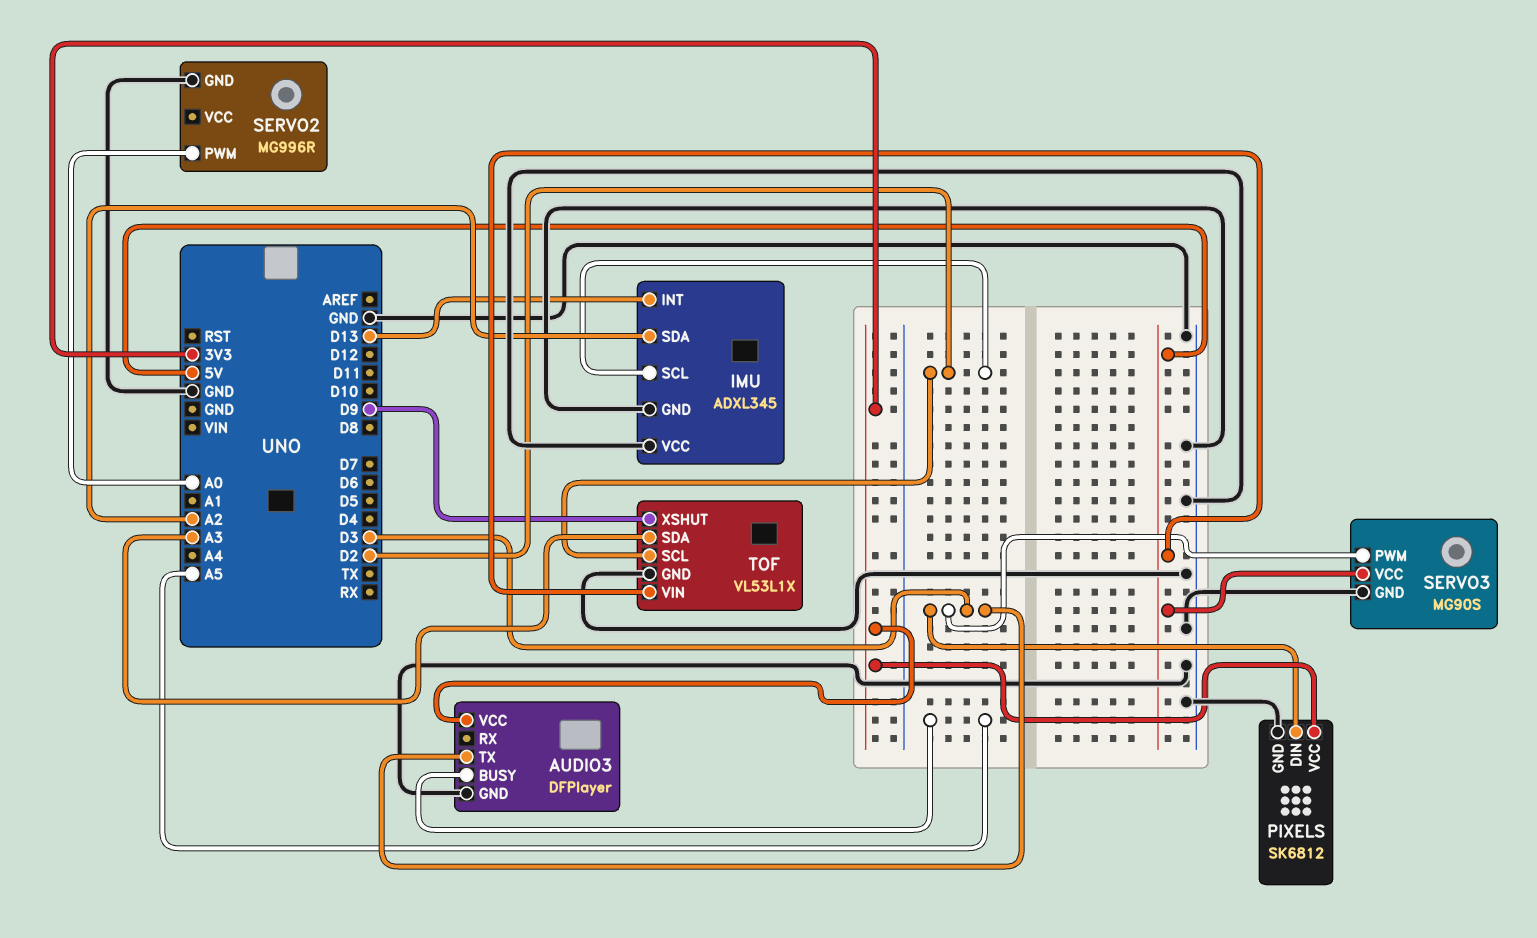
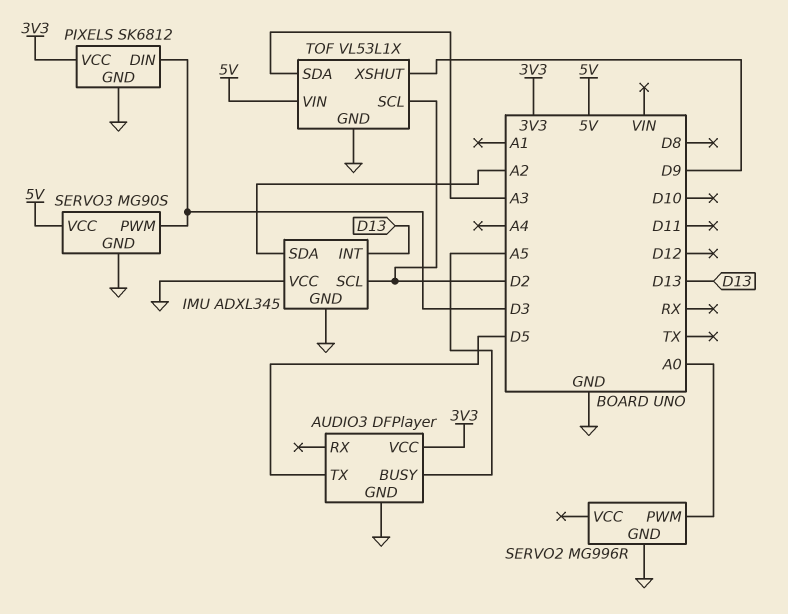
AUDIO3 pin TX: D3 -> D5

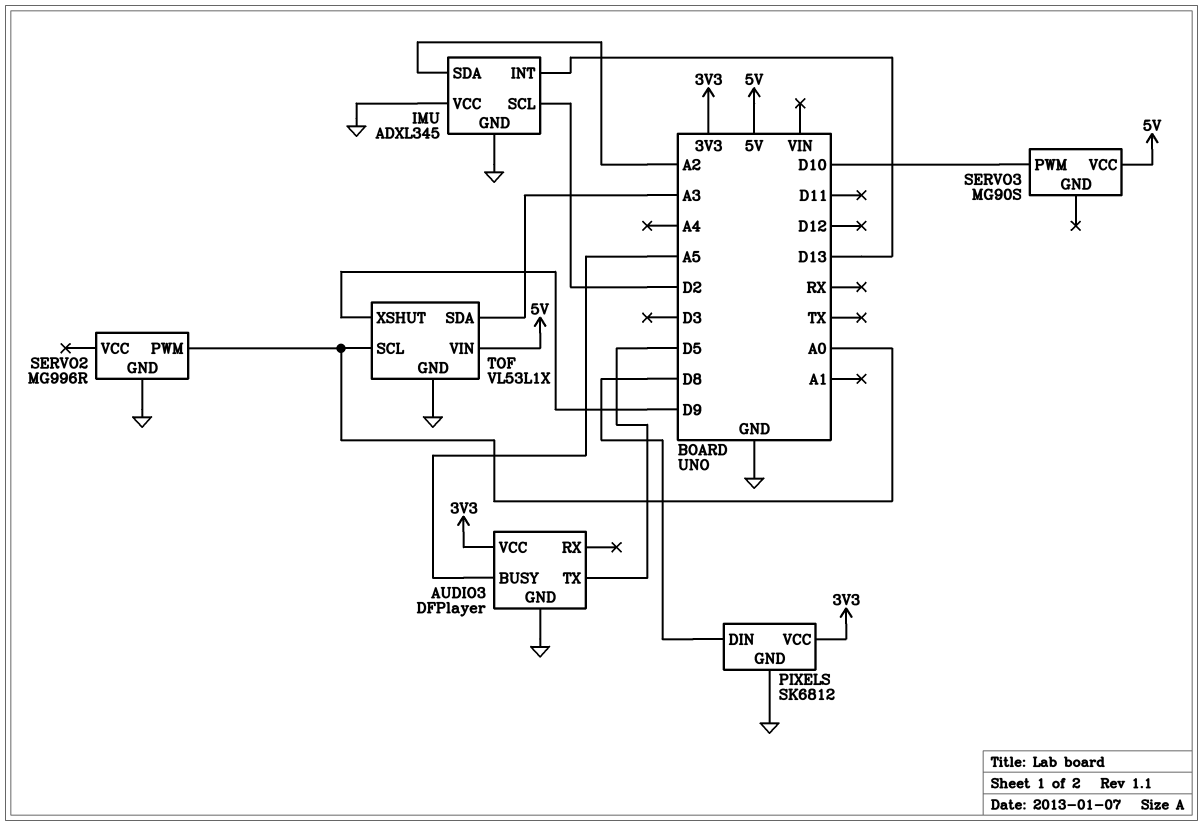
PIXELS pin DIN: D3 -> D8
SERVO3 pin GND: GND -> none
SERVO3 pin PWM: D3 -> D10
TOF pin SCL: D2 -> A0

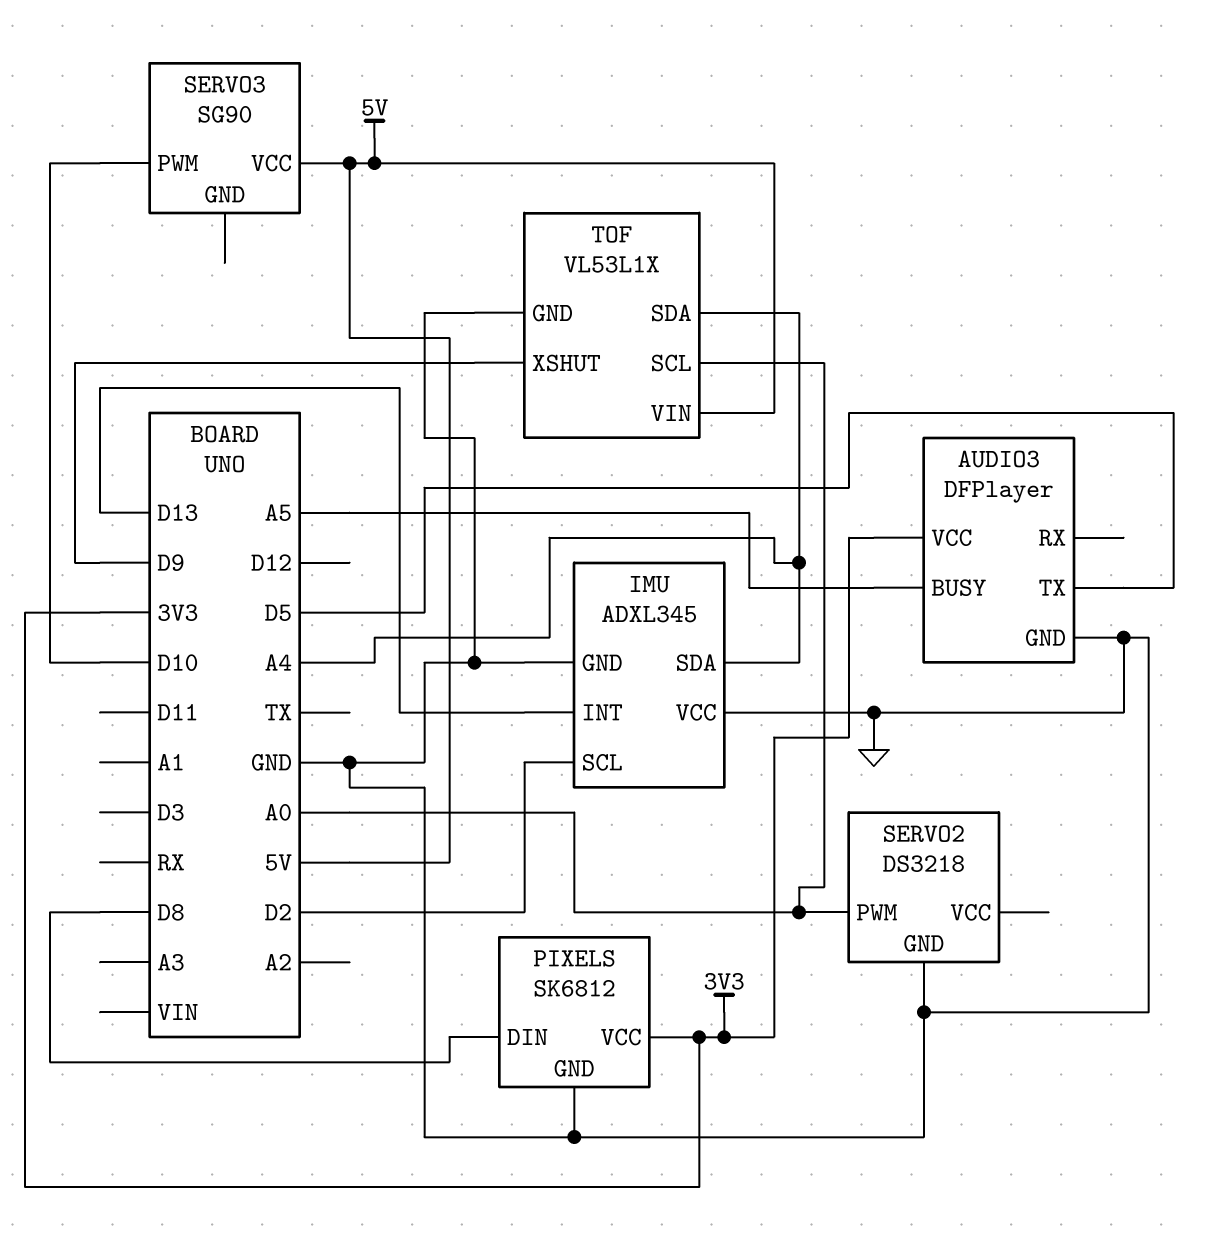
IMU pin SDA: A2 -> A4
SERVO2: MG996R -> DS3218
SERVO3: MG90S -> SG90
TOF pin SDA: A3 -> A4

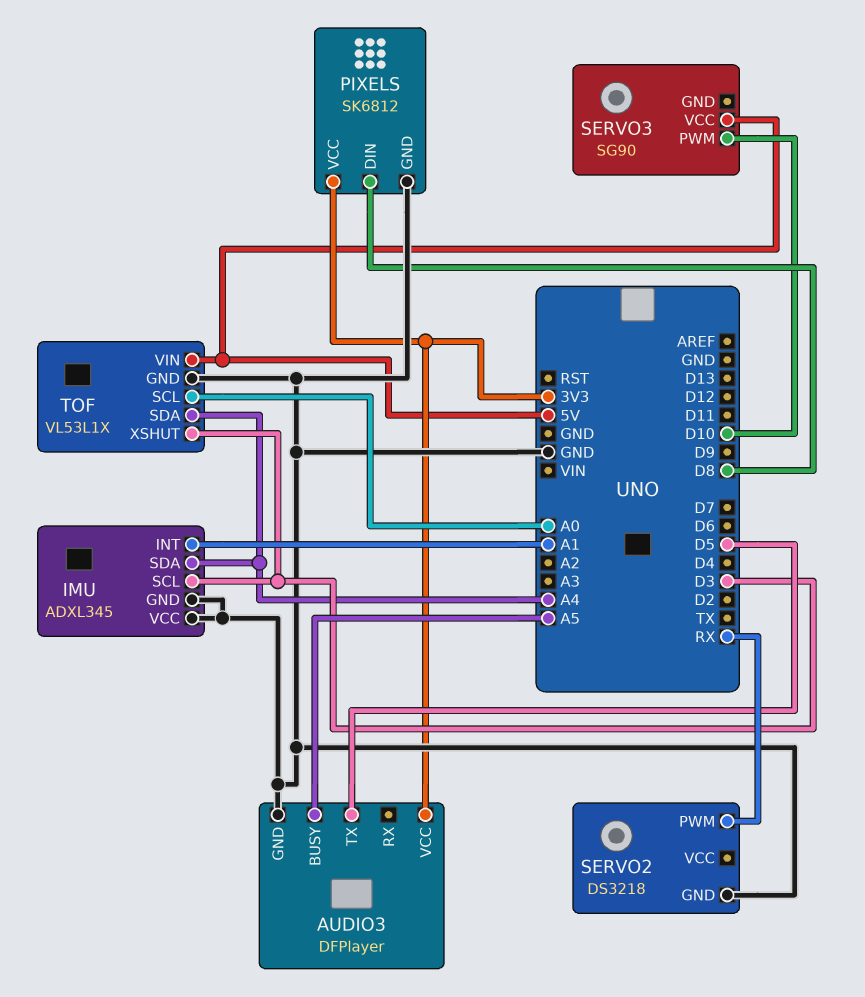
IMU pin INT: D13 -> A1
IMU pin SCL: D2 -> D3
SERVO2 pin PWM: A0 -> RX
TOF pin XSHUT: D9 -> D3

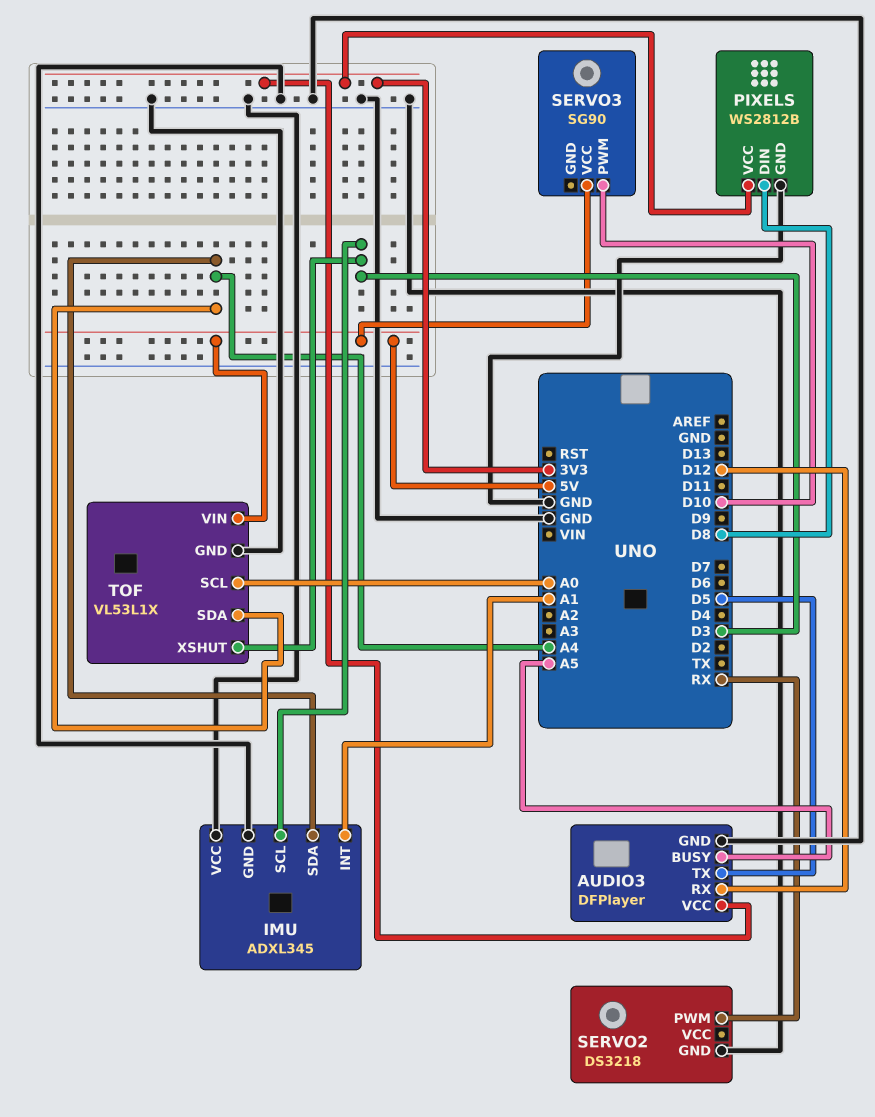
AUDIO3 pin RX: none -> D12
PIXELS: SK6812 -> WS2812B

